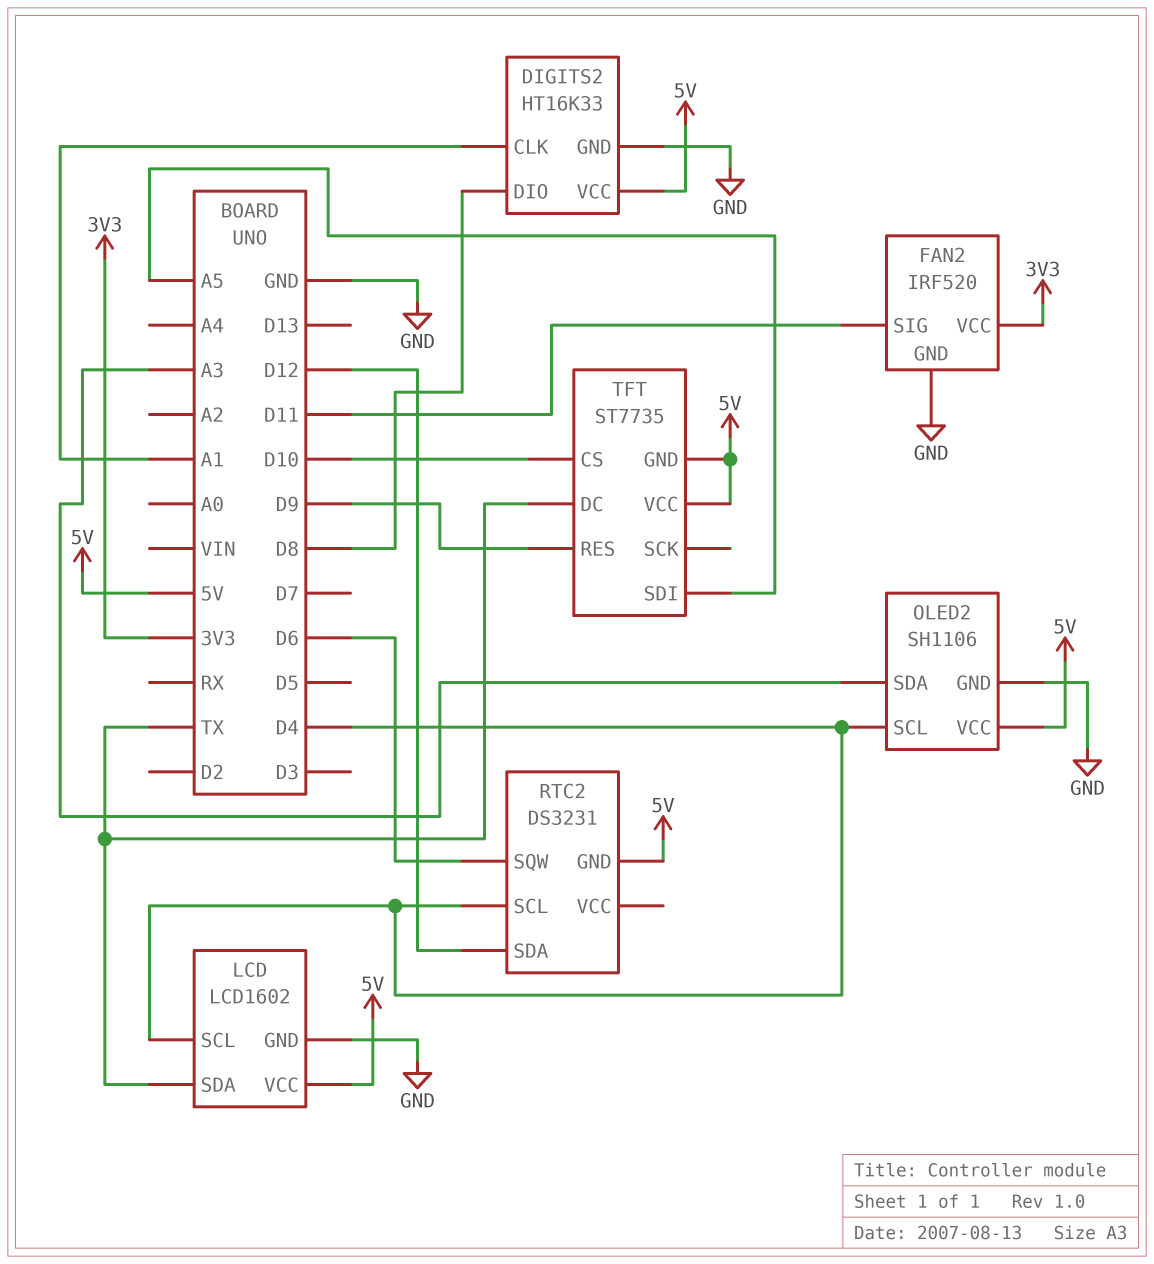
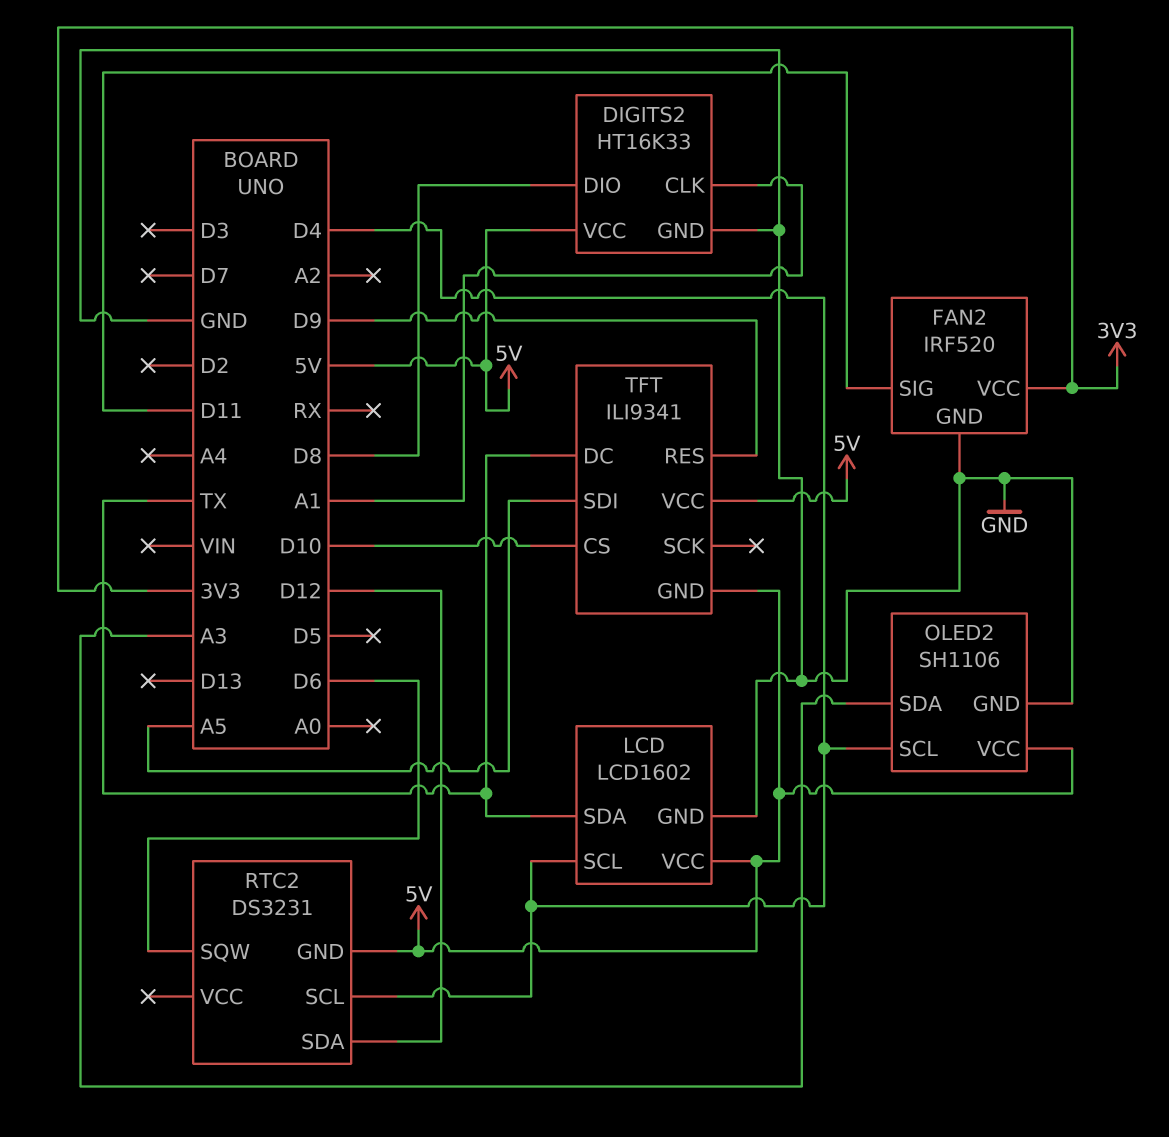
TFT: ST7735 -> ILI9341

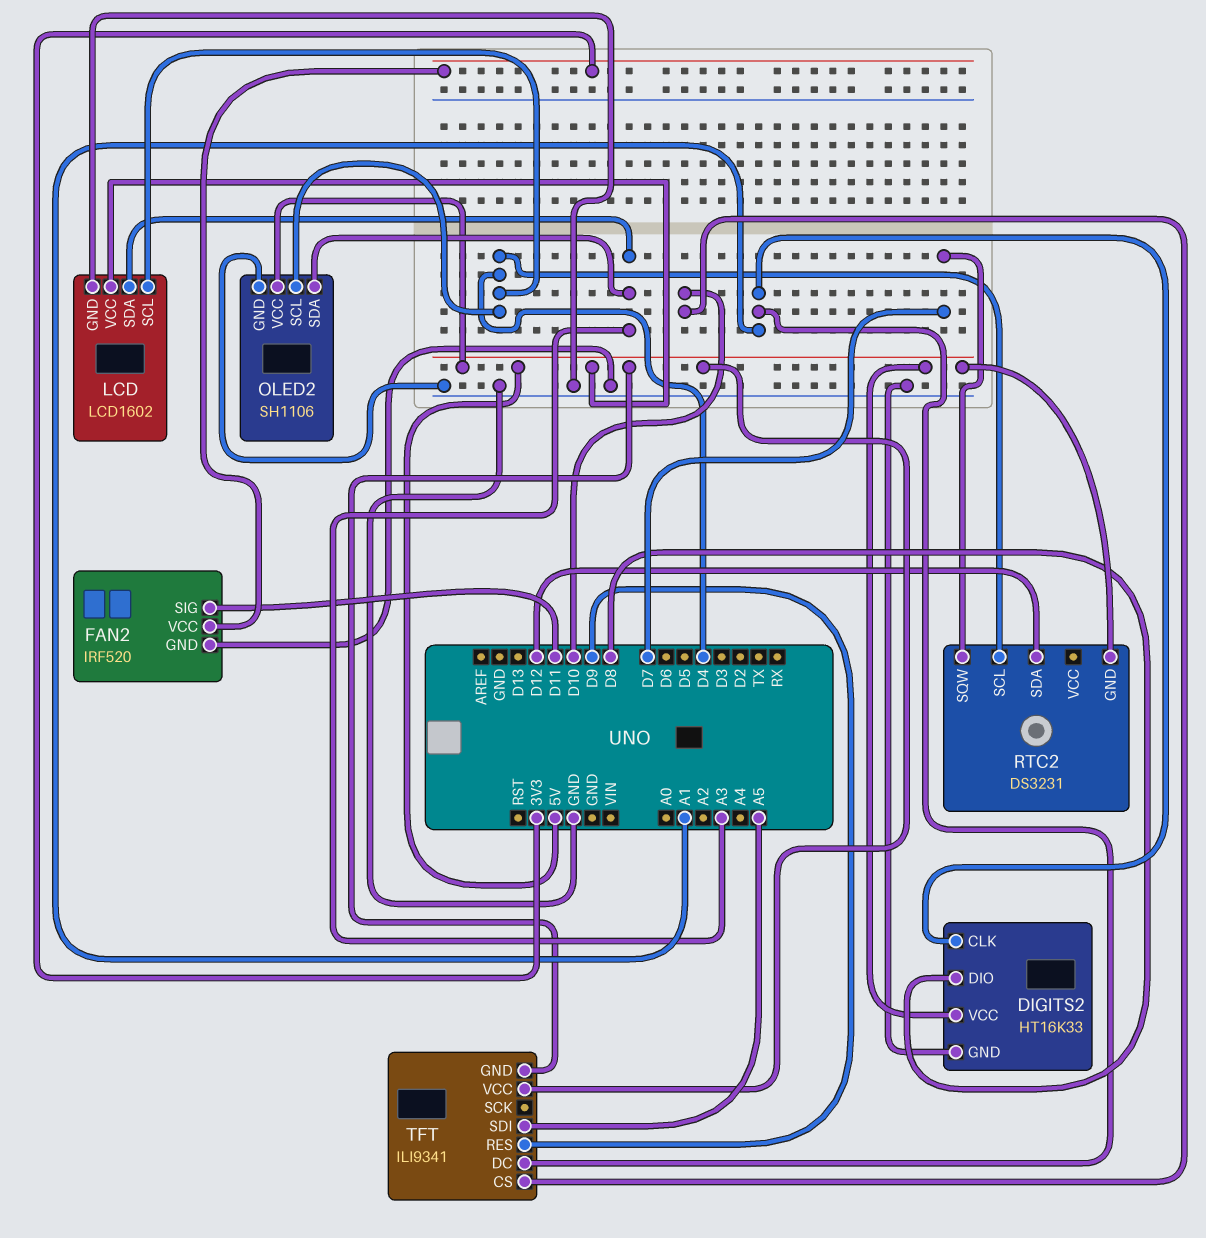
LCD pin SDA: TX -> A3
RTC2 pin SQW: D6 -> D7
TFT pin DC: TX -> A1

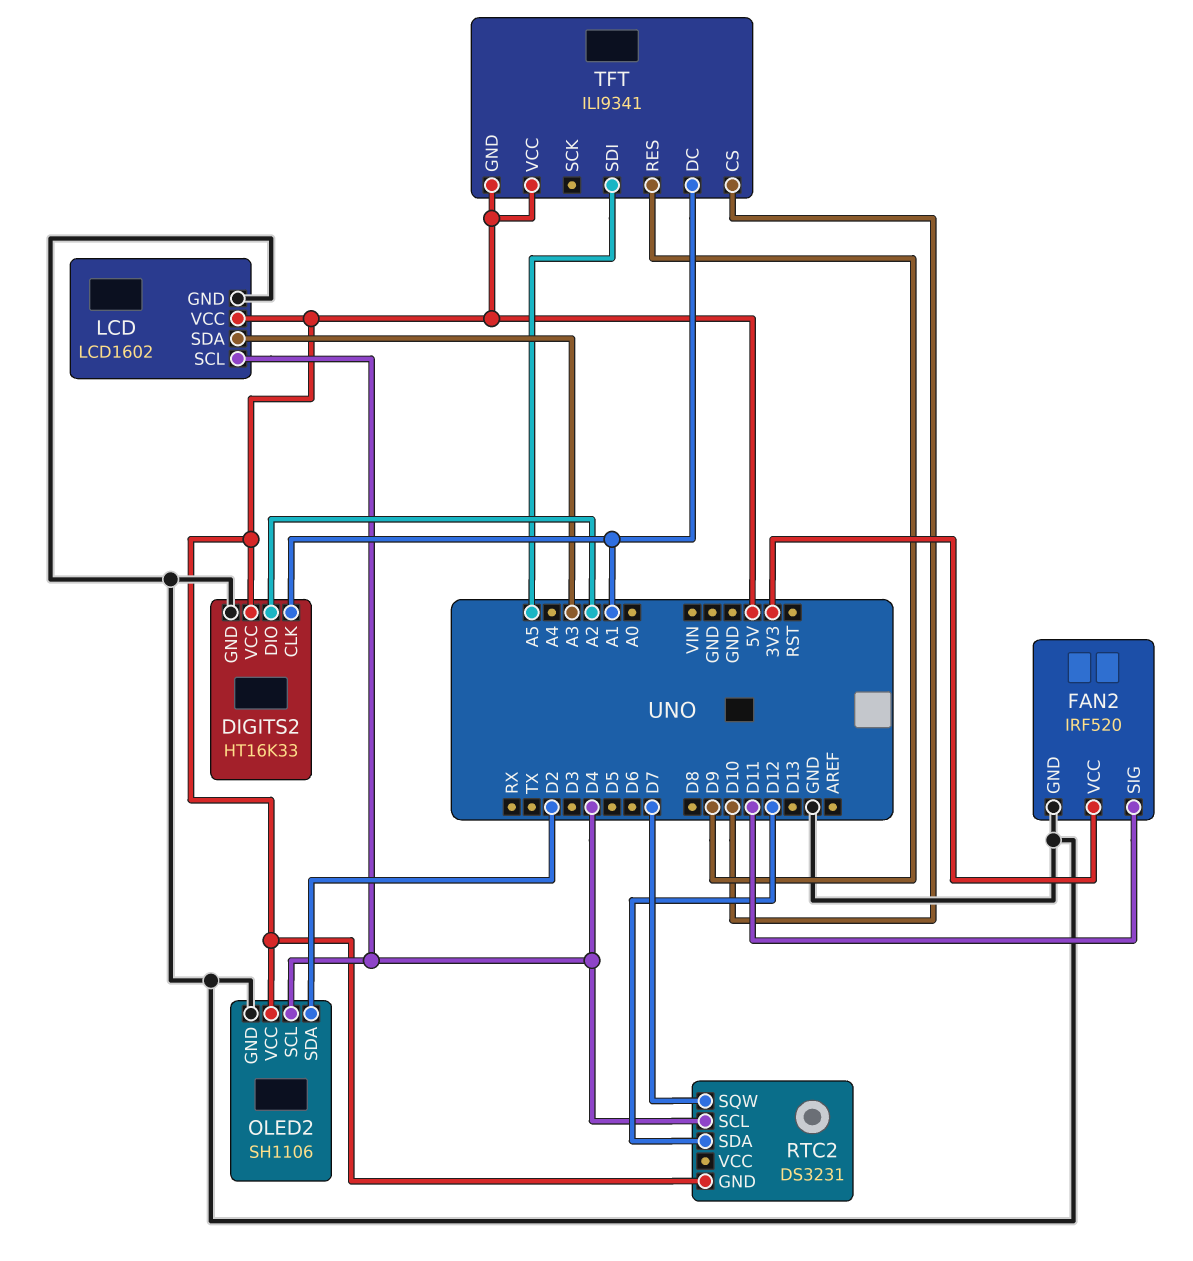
DIGITS2 pin DIO: D8 -> A2
OLED2 pin SDA: A3 -> D2

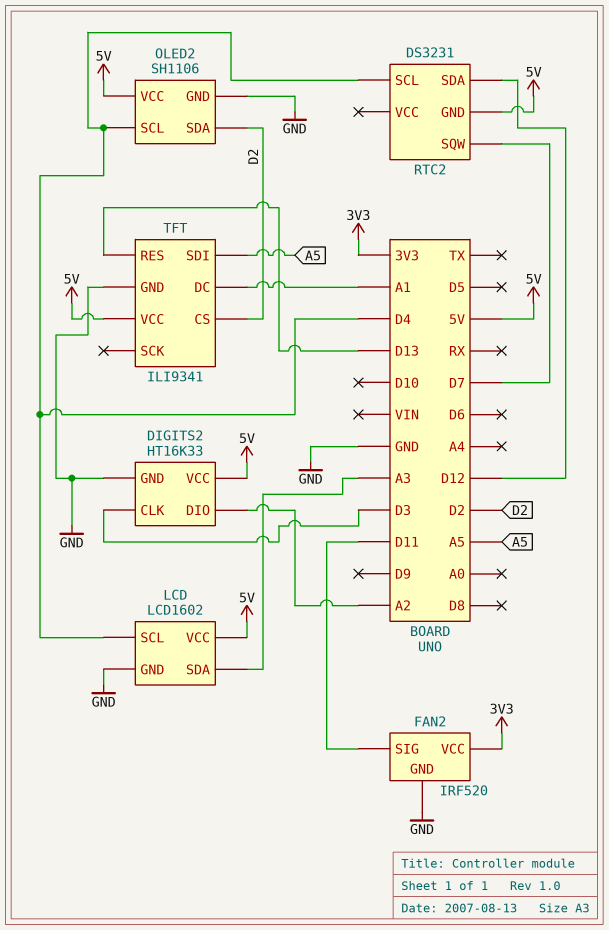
DIGITS2 pin CLK: A1 -> D3
TFT pin CS: D10 -> D2
TFT pin GND: 5V -> GND
TFT pin RES: D9 -> D13

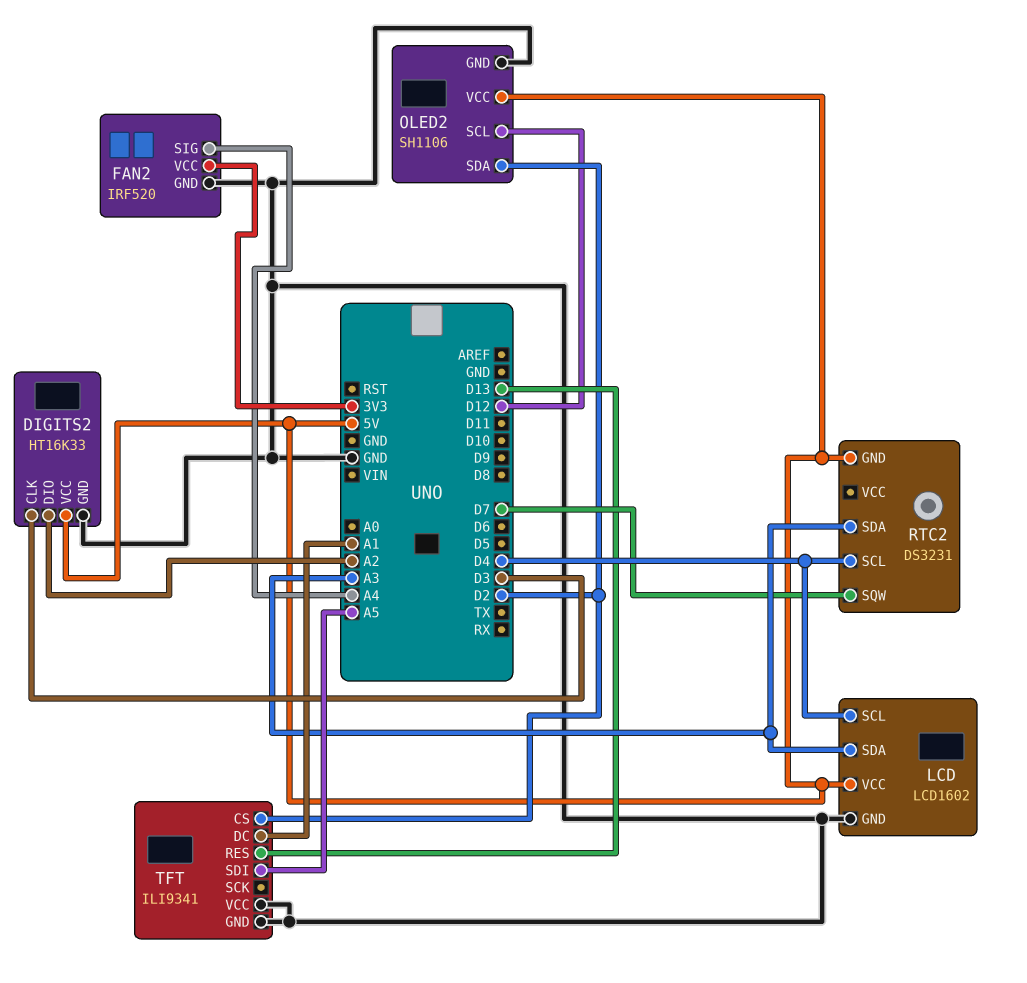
FAN2 pin SIG: D11 -> A4
OLED2 pin SCL: D4 -> D12
RTC2 pin SDA: D12 -> A3
TFT pin VCC: 5V -> GND

